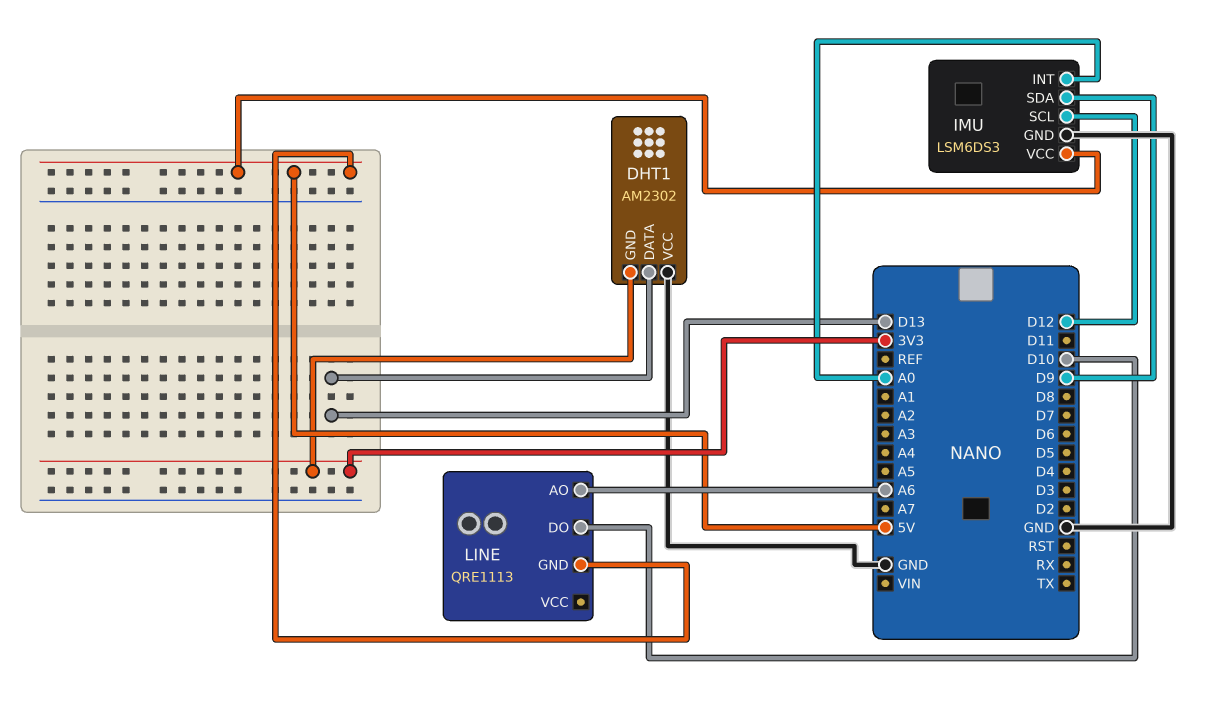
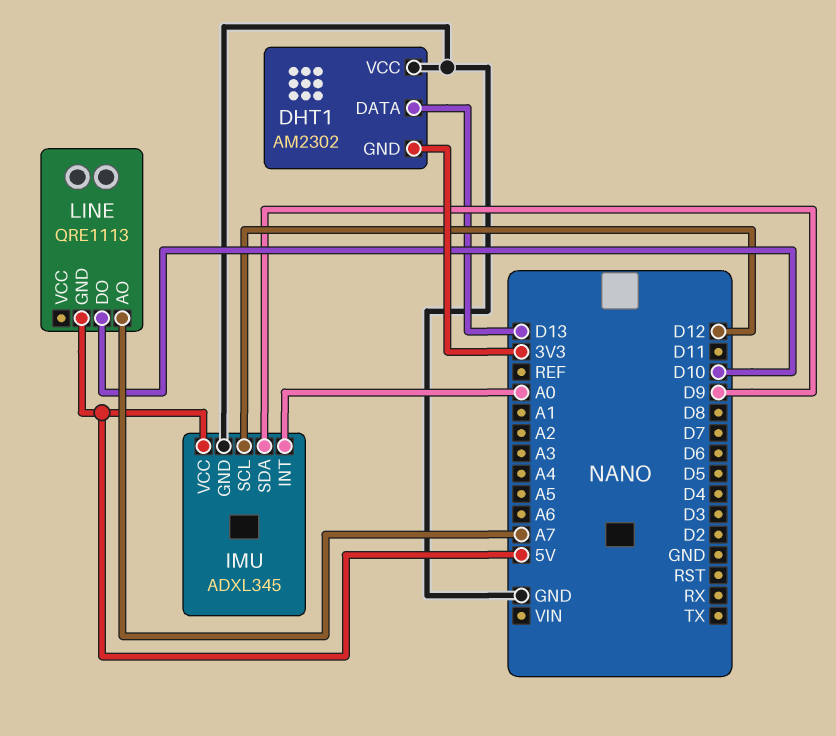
IMU: LSM6DS3 -> ADXL345
LINE pin AO: A6 -> A7

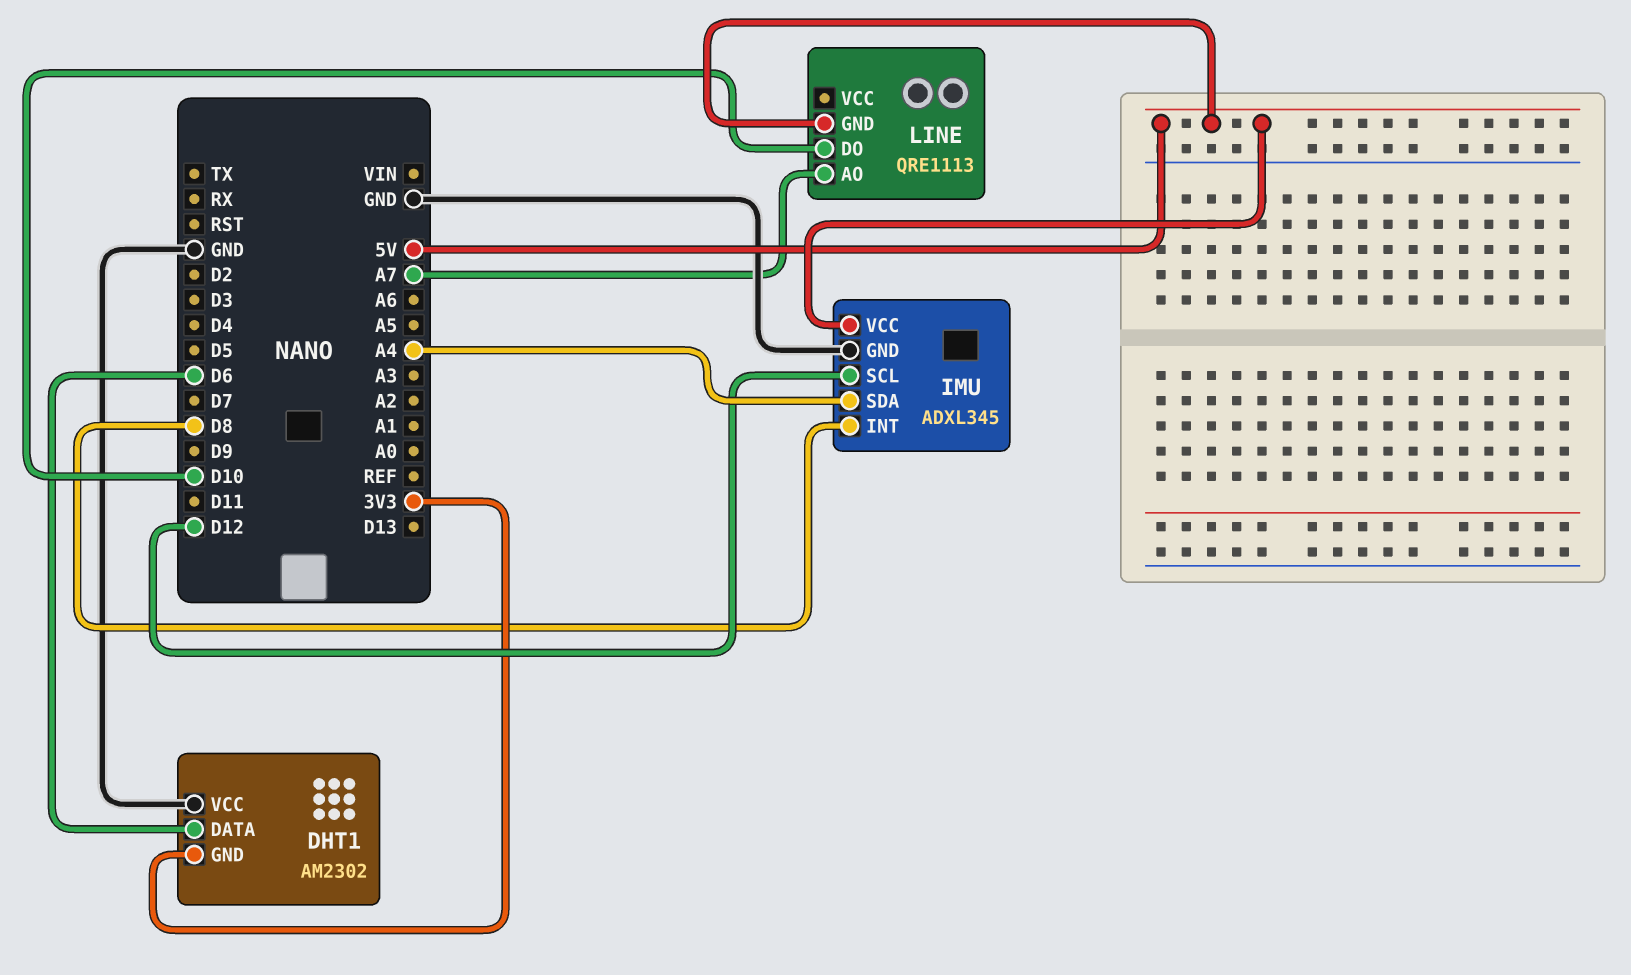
DHT1 pin DATA: D13 -> D6
IMU pin INT: A0 -> D8
IMU pin SDA: D9 -> A4

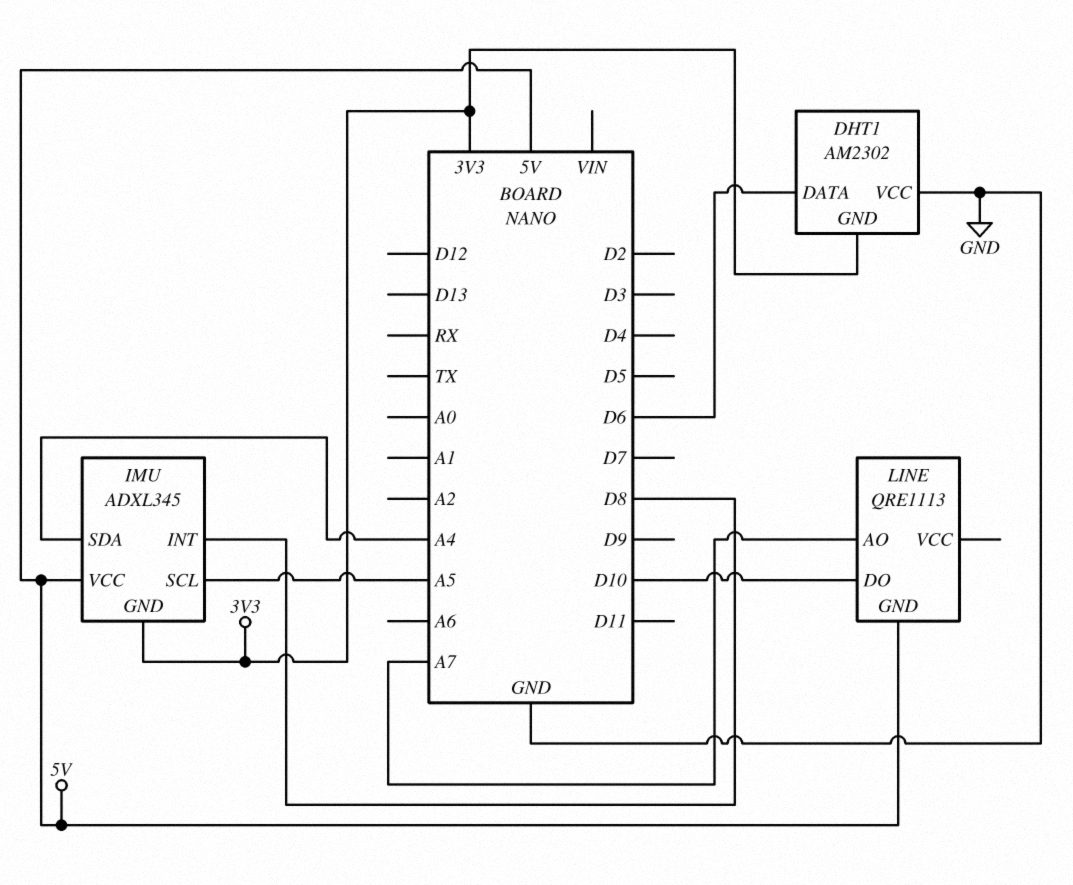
IMU pin GND: GND -> 3V3
IMU pin SCL: D12 -> A5

